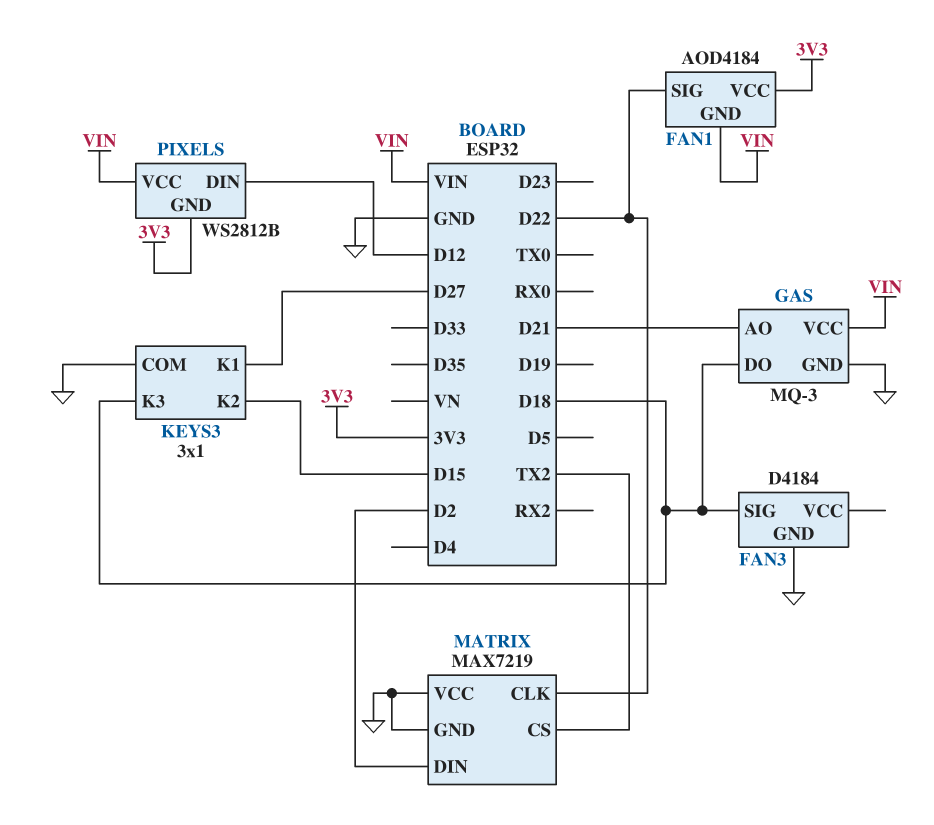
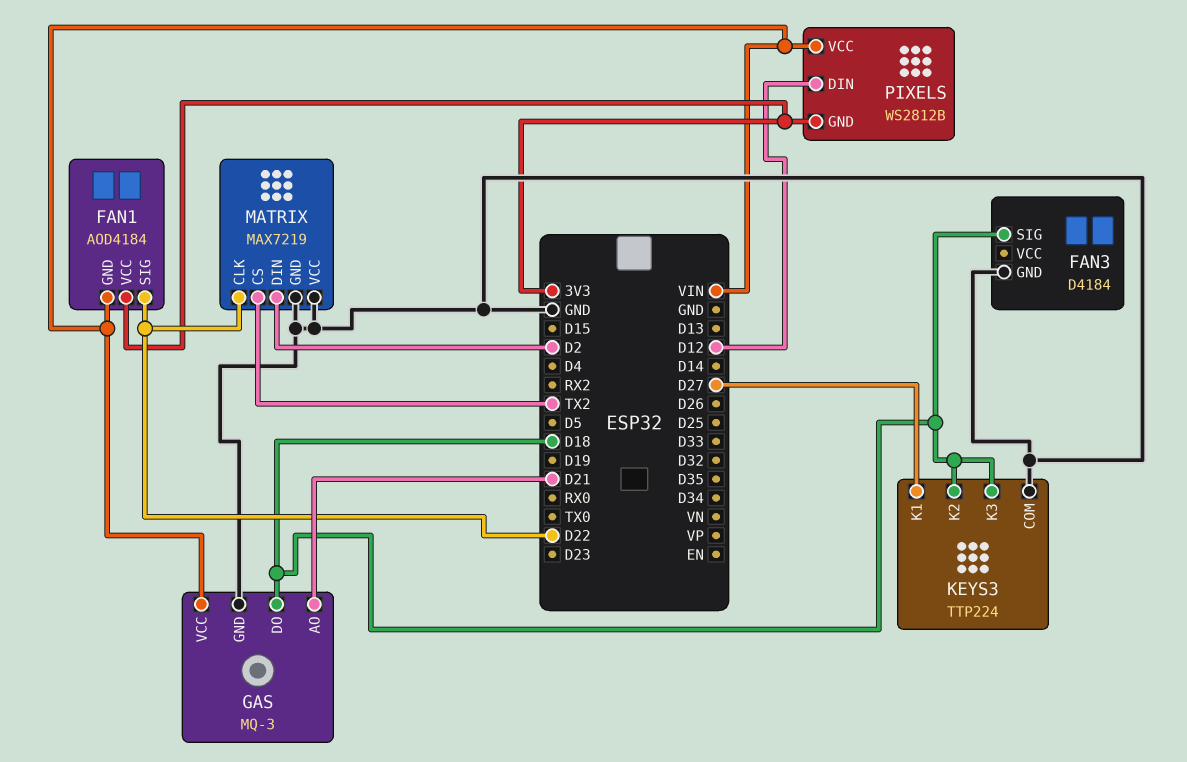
KEYS3: 3x1 -> TTP224
KEYS3 pin K2: D15 -> D18

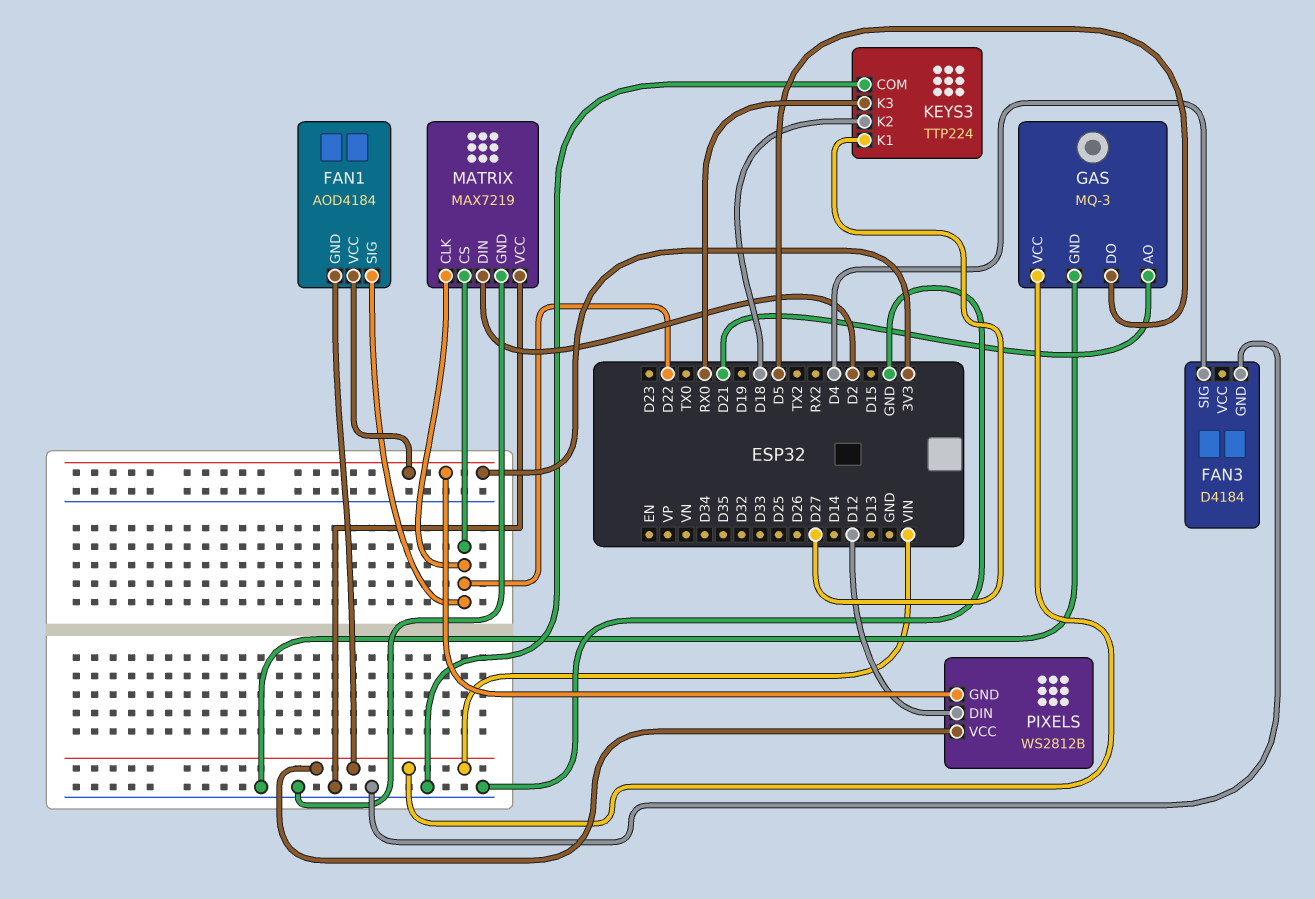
FAN3 pin SIG: D18 -> D4
GAS pin DO: D18 -> D5
KEYS3 pin K3: D18 -> RX0
MATRIX pin CS: TX2 -> D22

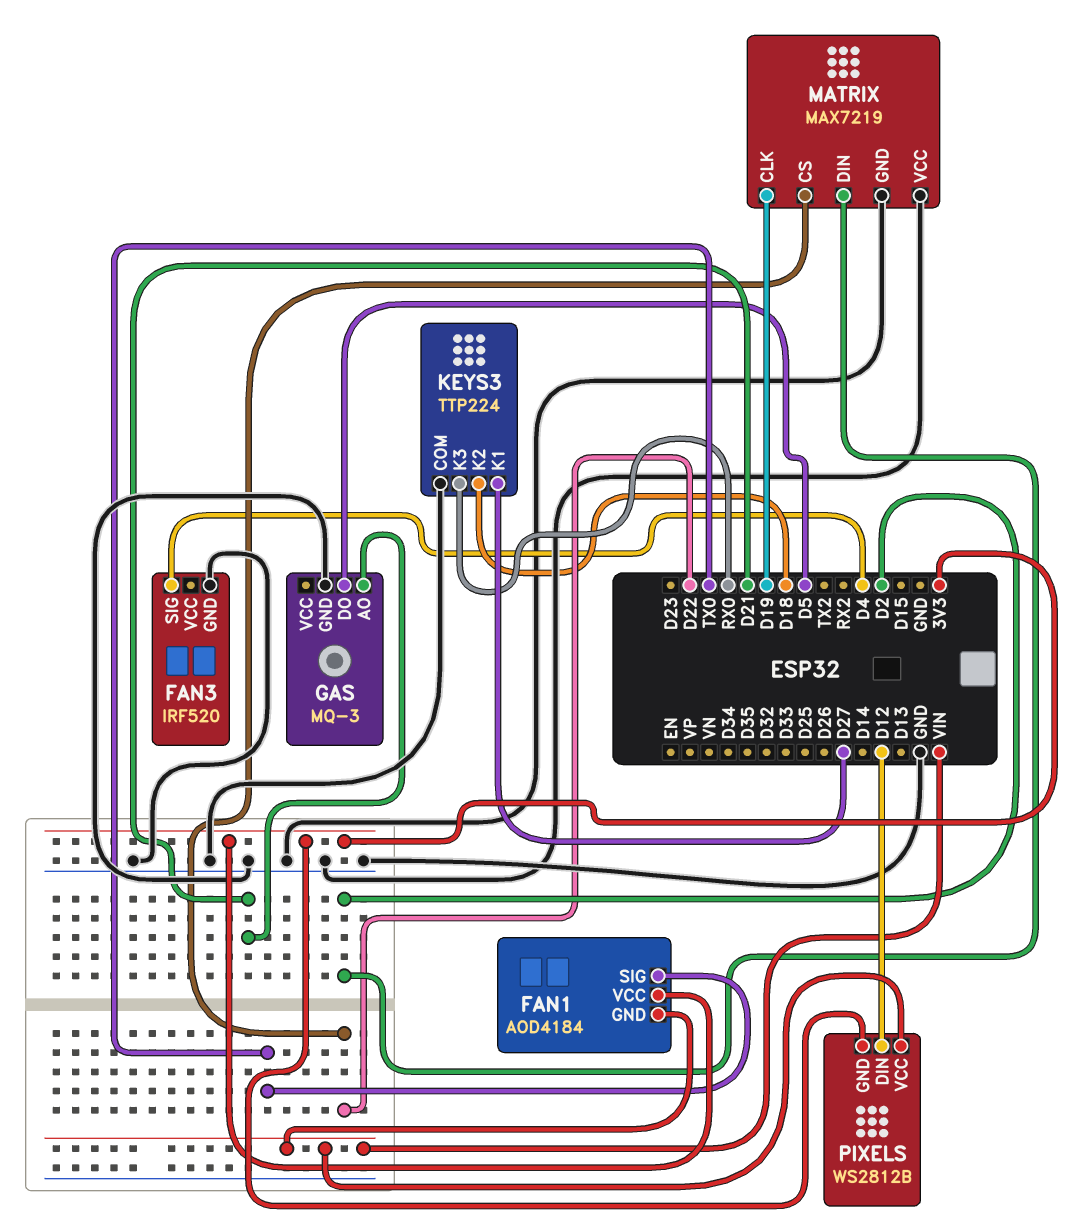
FAN1 pin SIG: D22 -> TX0
FAN3: D4184 -> IRF520
GAS pin VCC: VIN -> none
MATRIX pin CLK: D22 -> D19

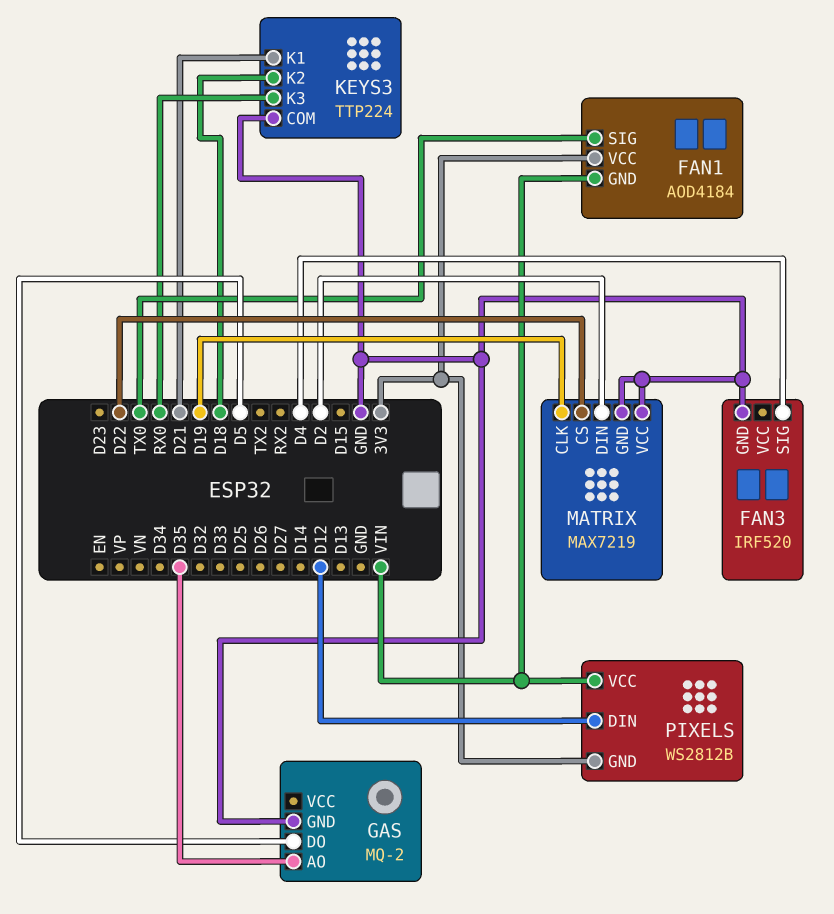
GAS: MQ-3 -> MQ-2
GAS pin AO: D21 -> D35
KEYS3 pin K1: D27 -> D21

